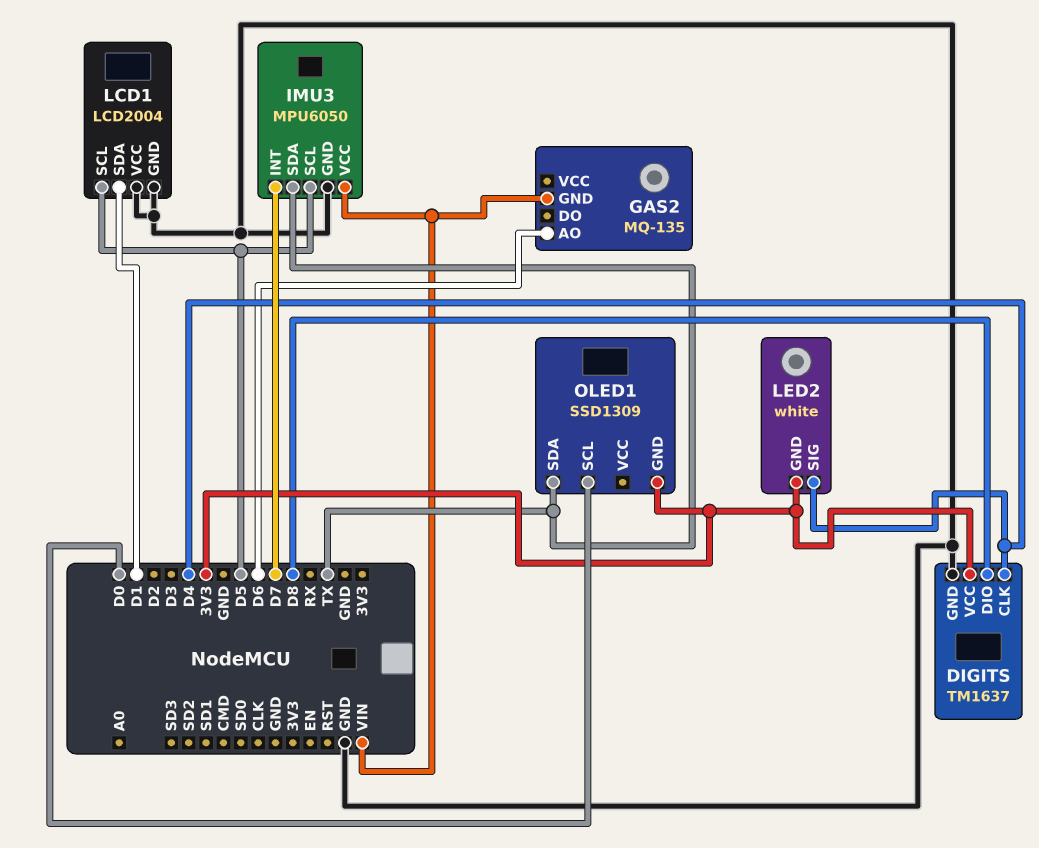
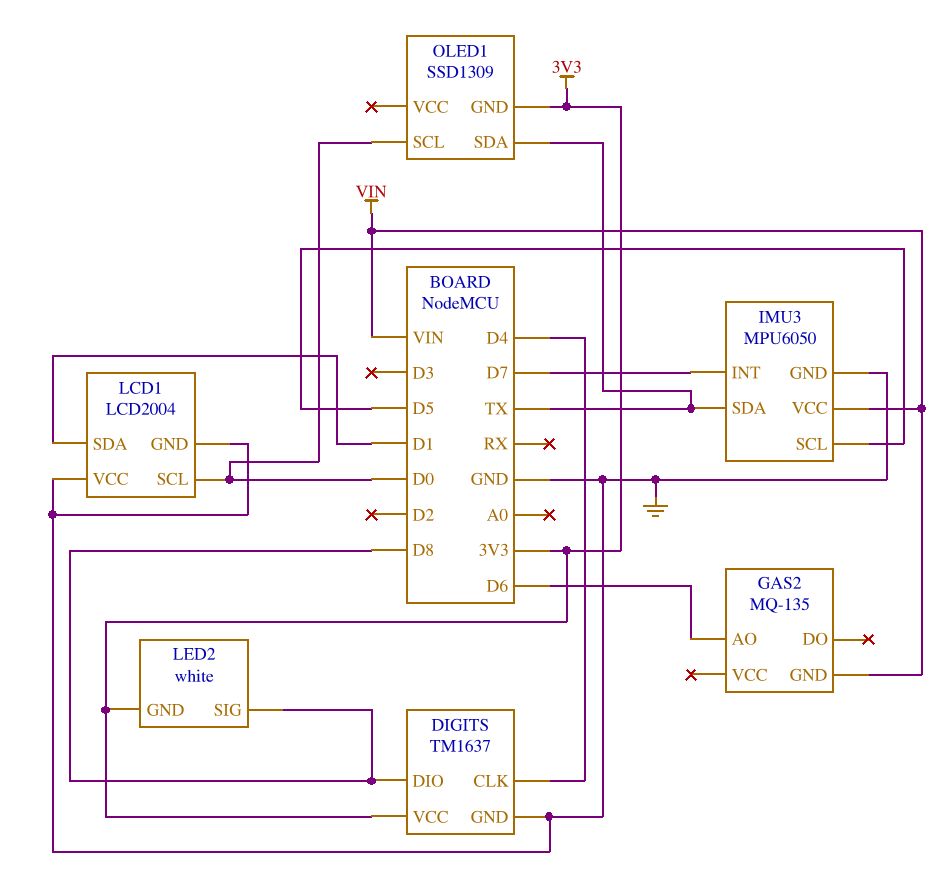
LCD1 pin SCL: D5 -> D0
LED2 pin SIG: D4 -> D8

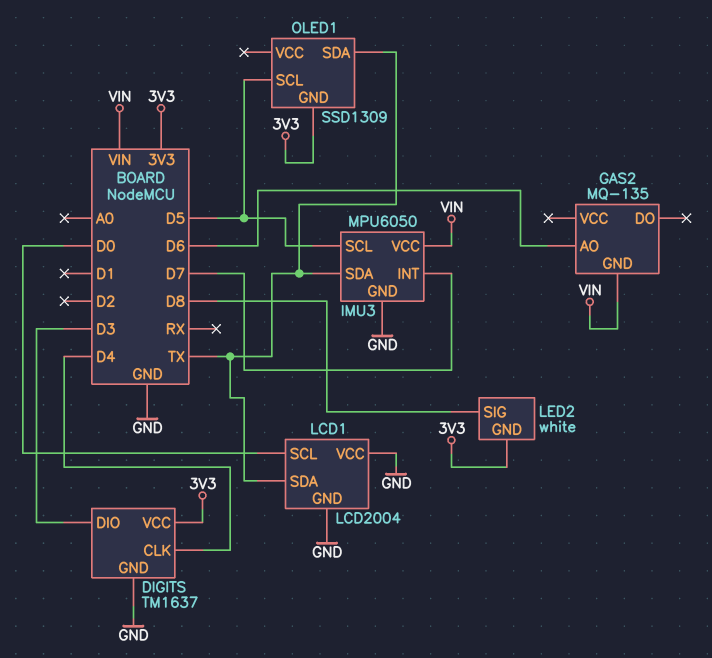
DIGITS pin DIO: D8 -> D3
LCD1 pin SDA: D1 -> TX
OLED1 pin SCL: D0 -> D5

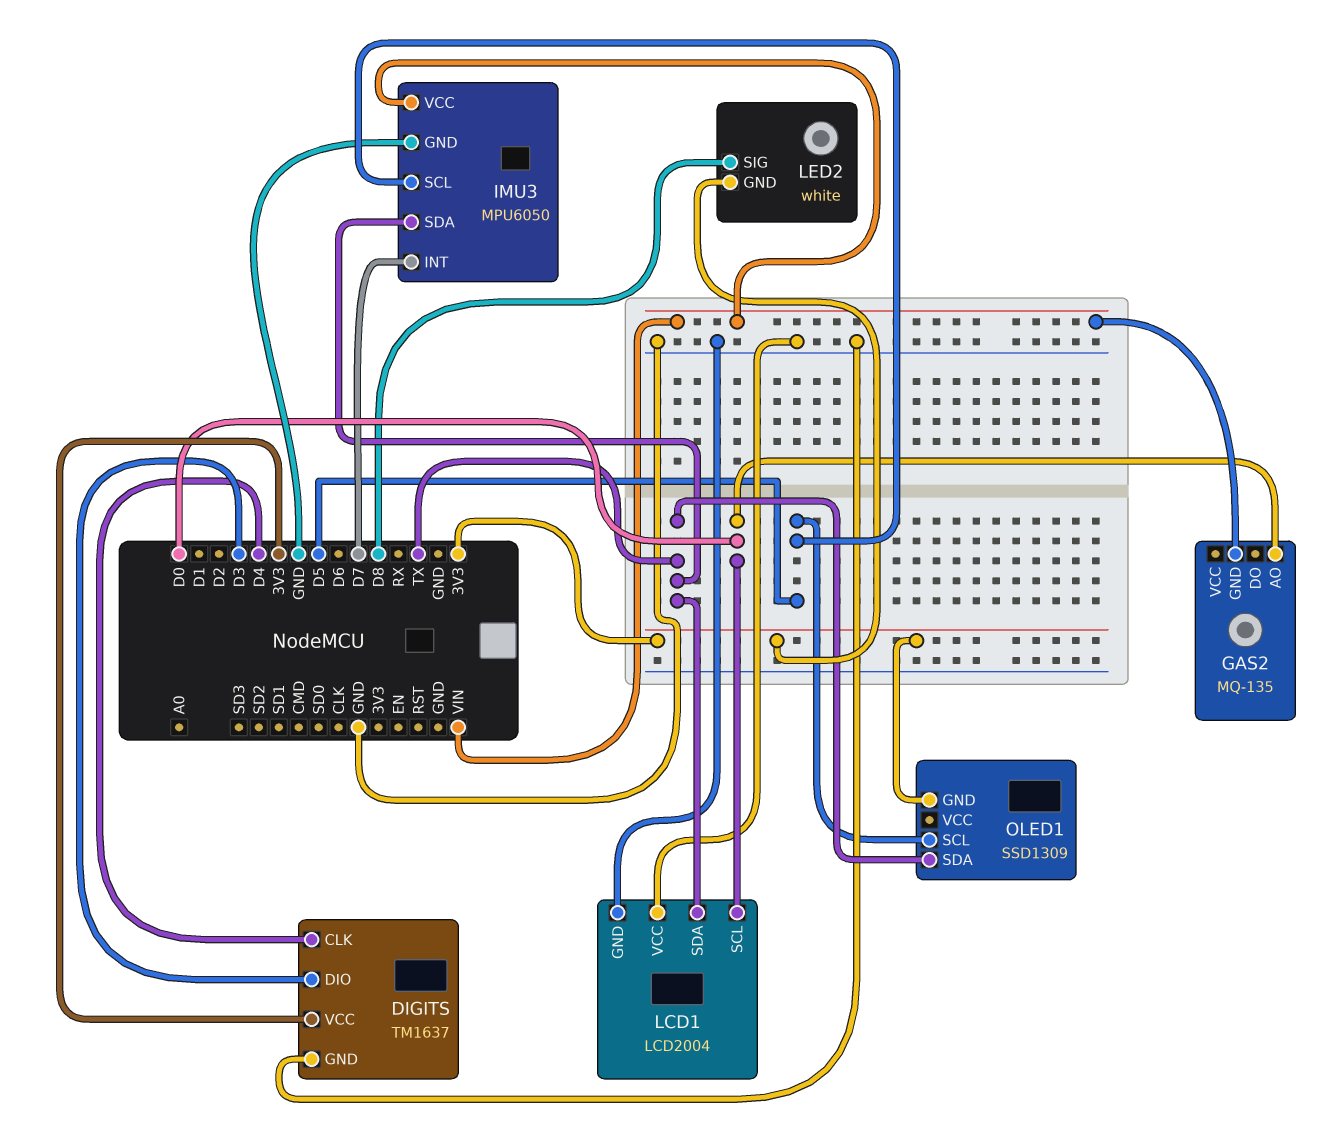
GAS2 pin AO: D6 -> D0

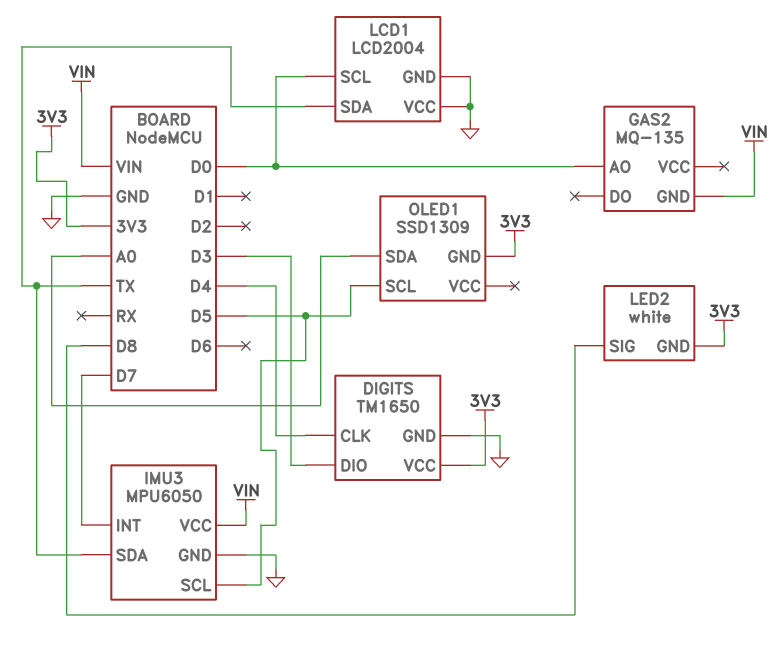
DIGITS: TM1637 -> TM1650
OLED1 pin SDA: TX -> A0

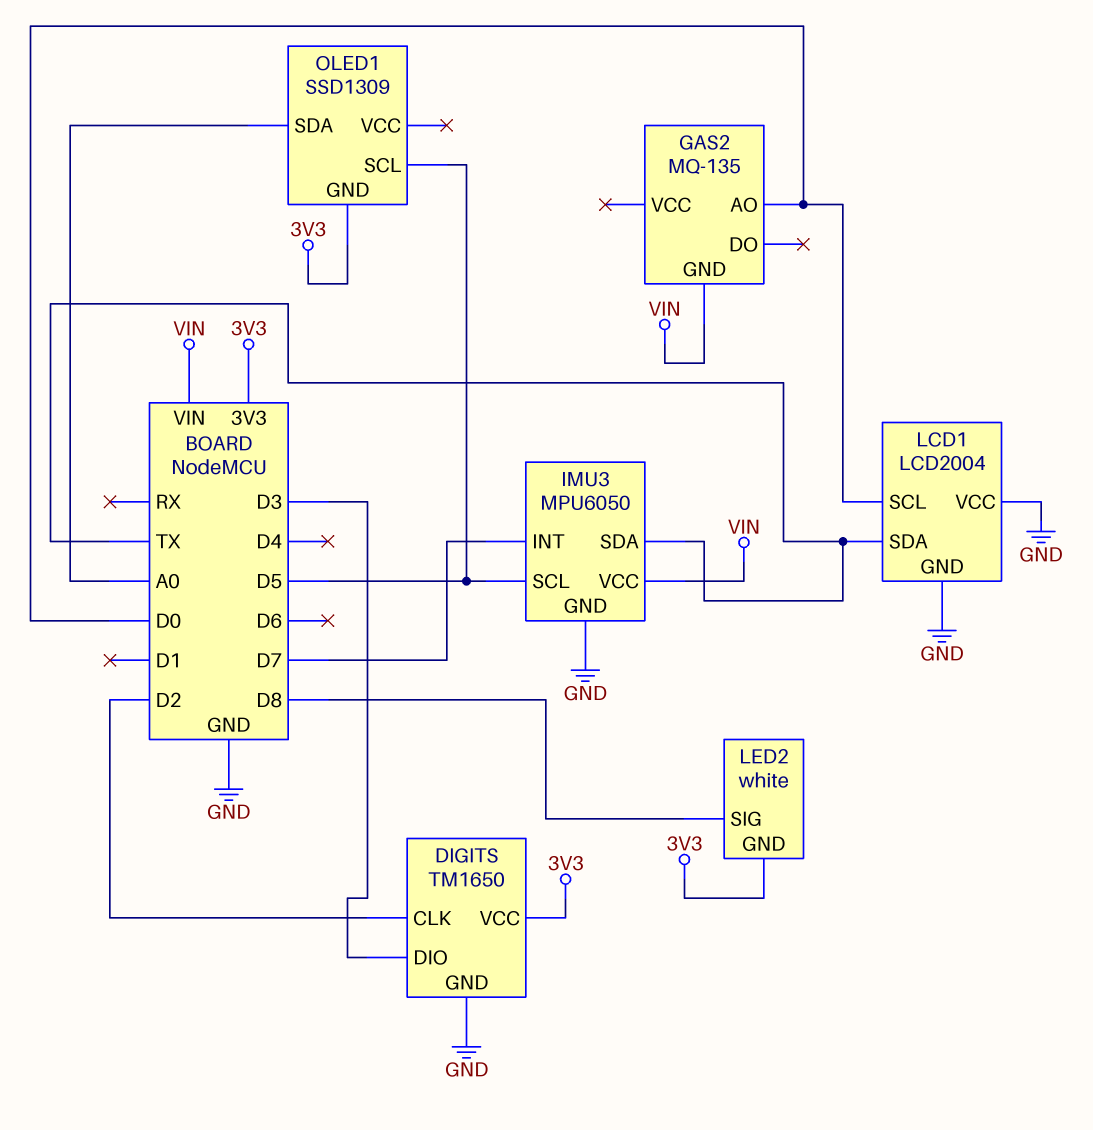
DIGITS pin CLK: D4 -> D2

